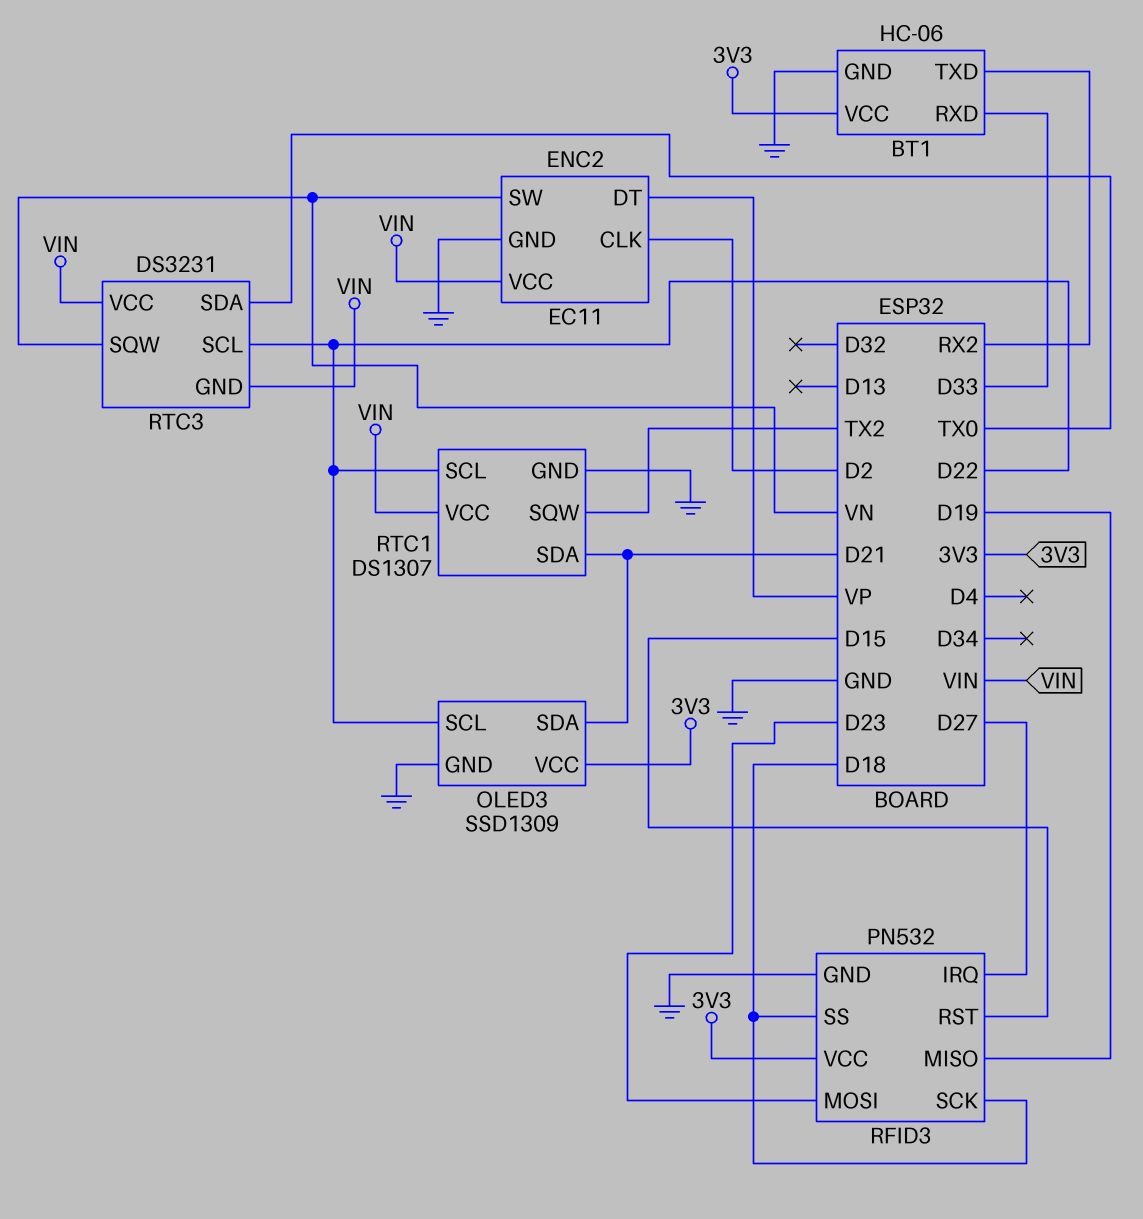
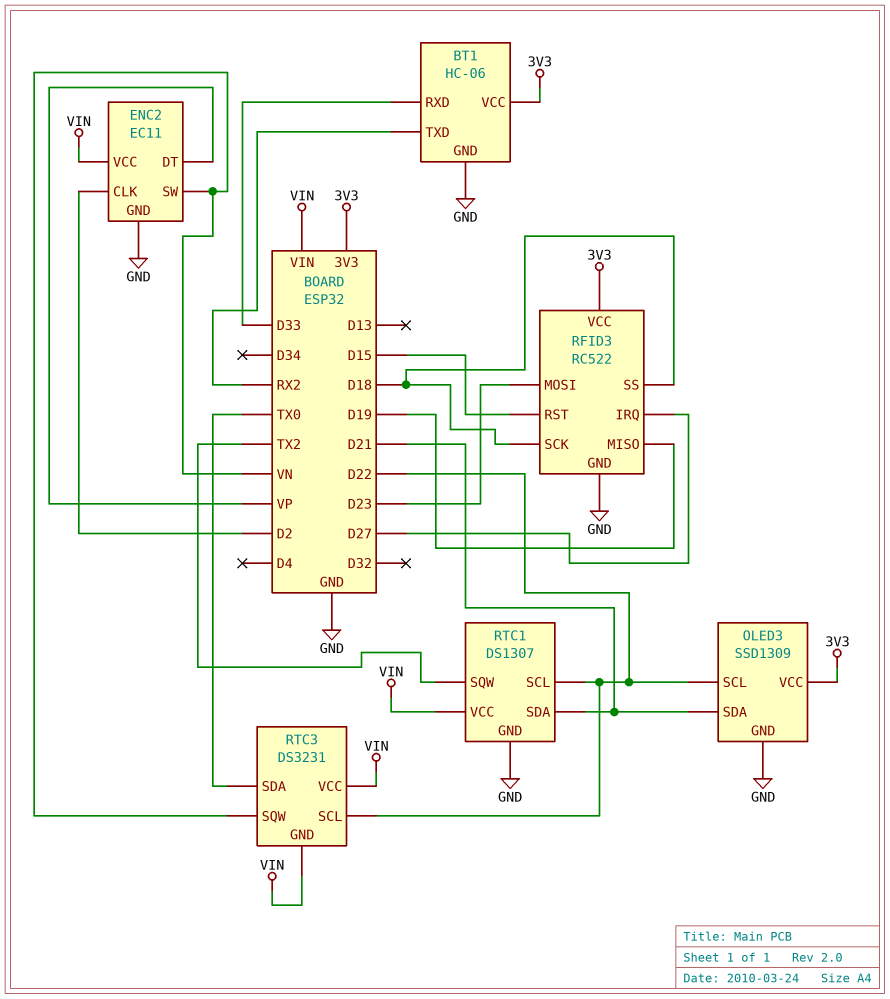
RFID3: PN532 -> RC522

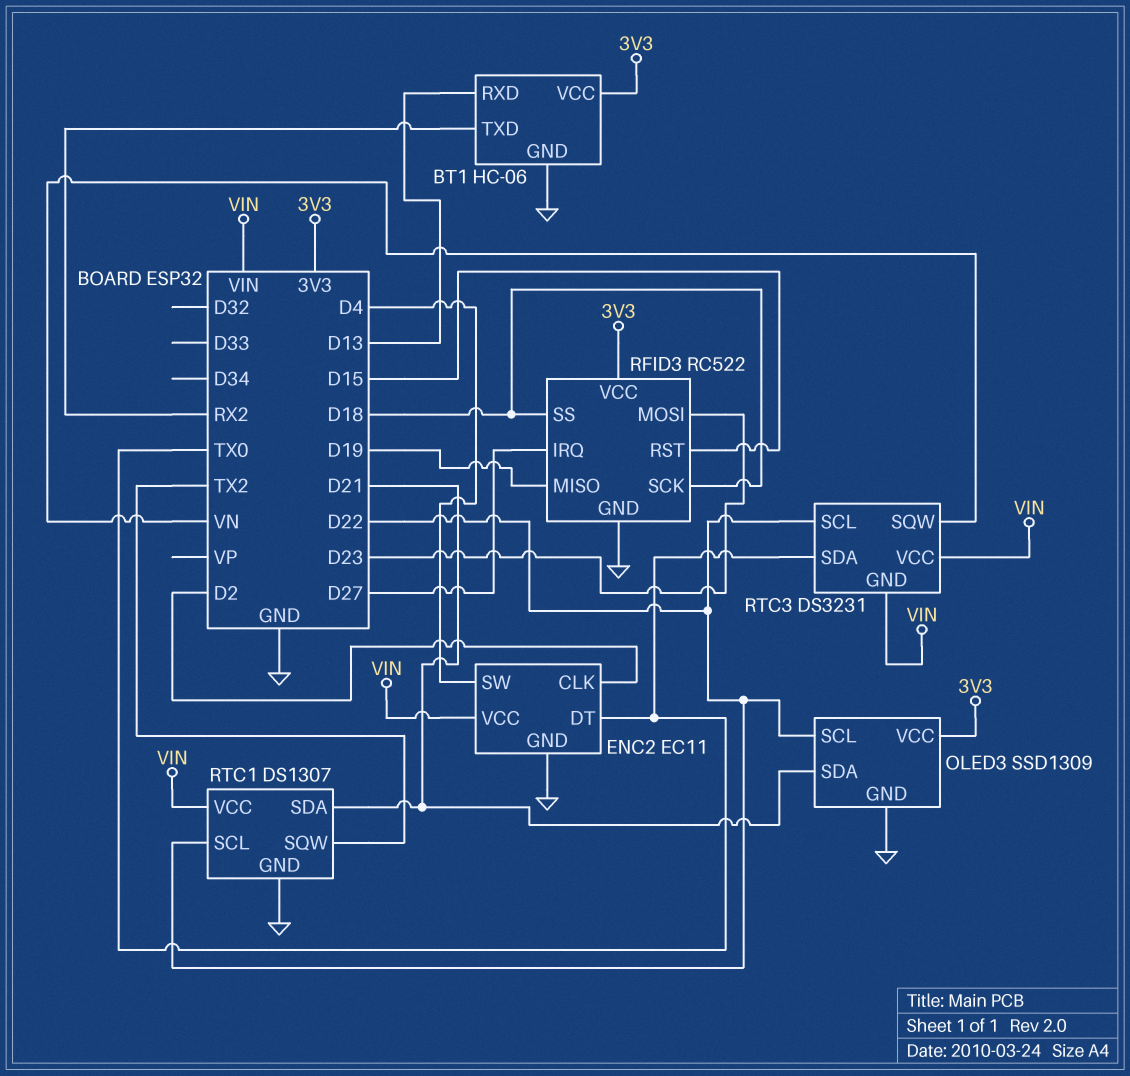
BT1 pin RXD: D33 -> D13
ENC2 pin DT: VP -> TX0
ENC2 pin SW: VN -> D4

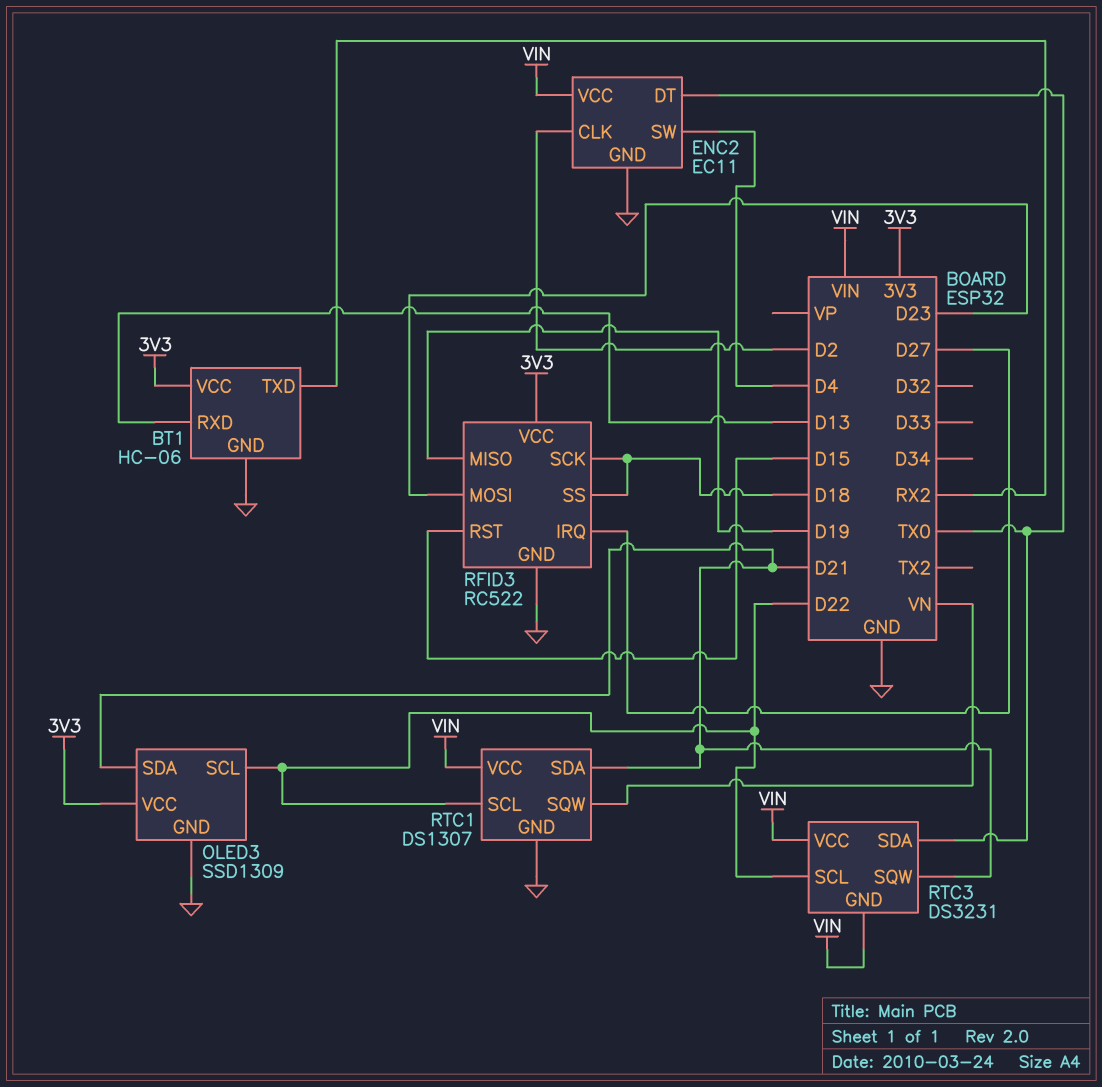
RTC1 pin SQW: TX2 -> VN
RTC3 pin SQW: VN -> D21

